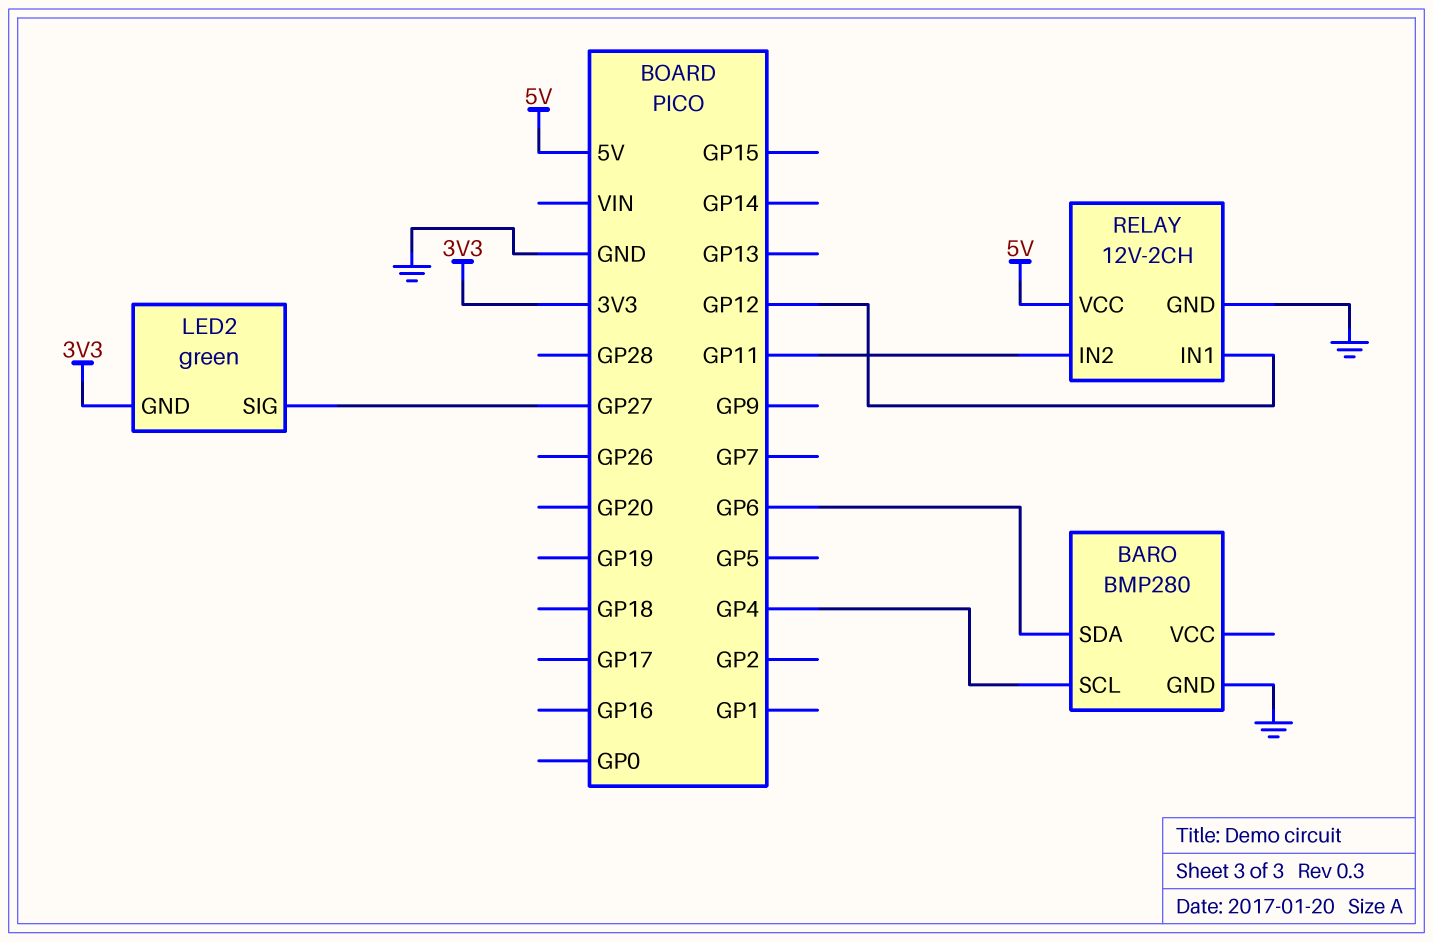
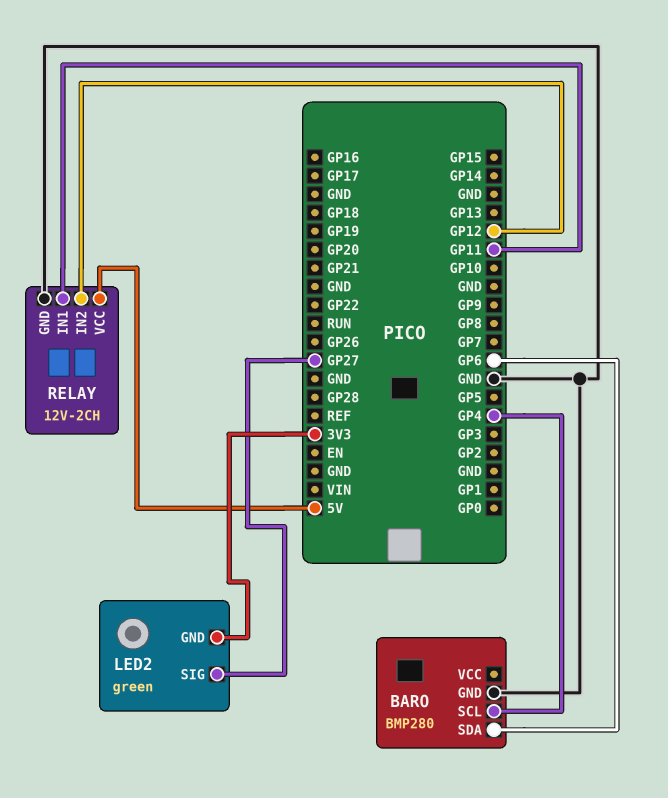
RELAY pin IN1: GP12 -> GP11
RELAY pin IN2: GP11 -> GP12

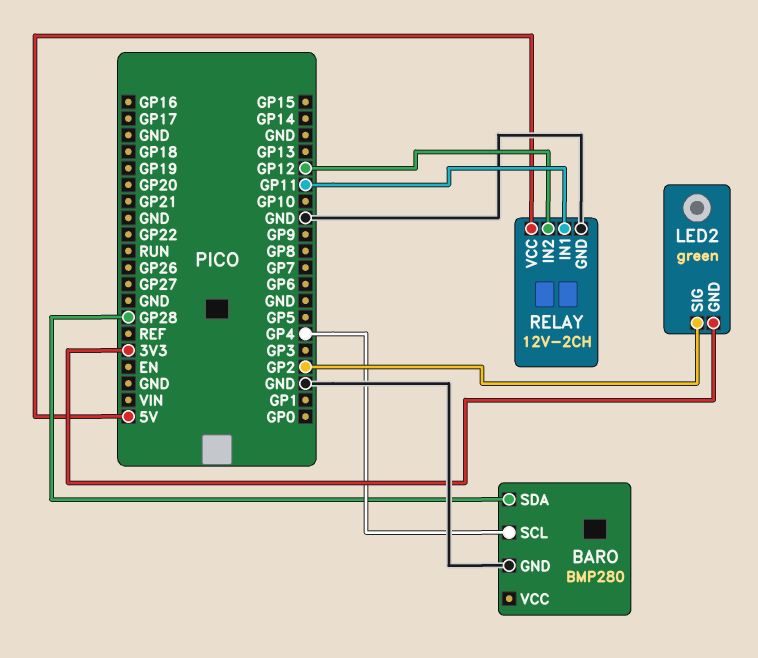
BARO pin SDA: GP6 -> GP28
LED2 pin SIG: GP27 -> GP2

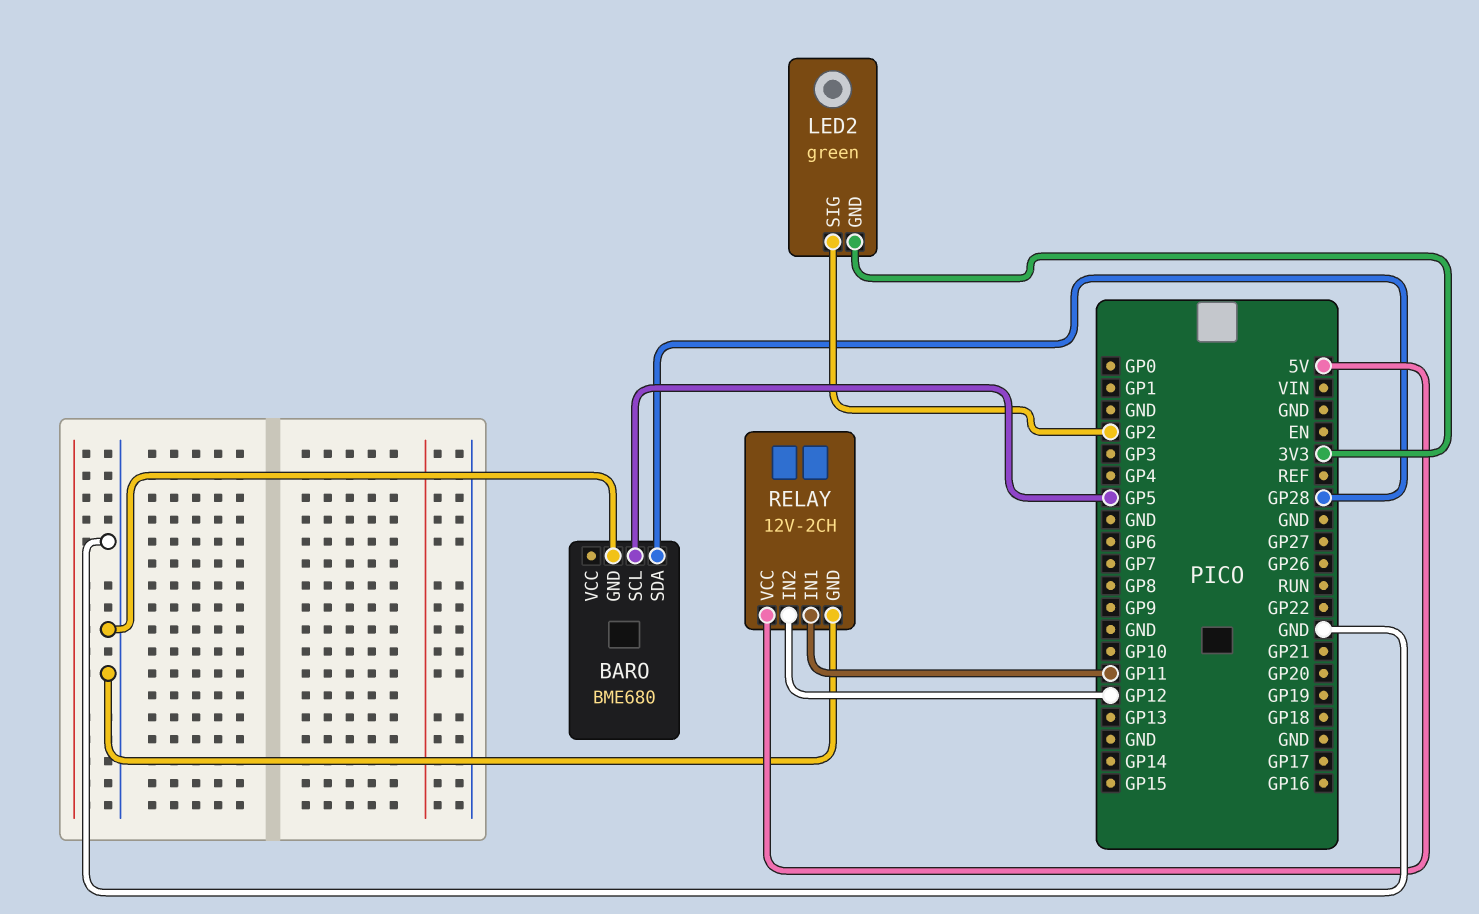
BARO: BMP280 -> BME680
BARO pin SCL: GP4 -> GP5

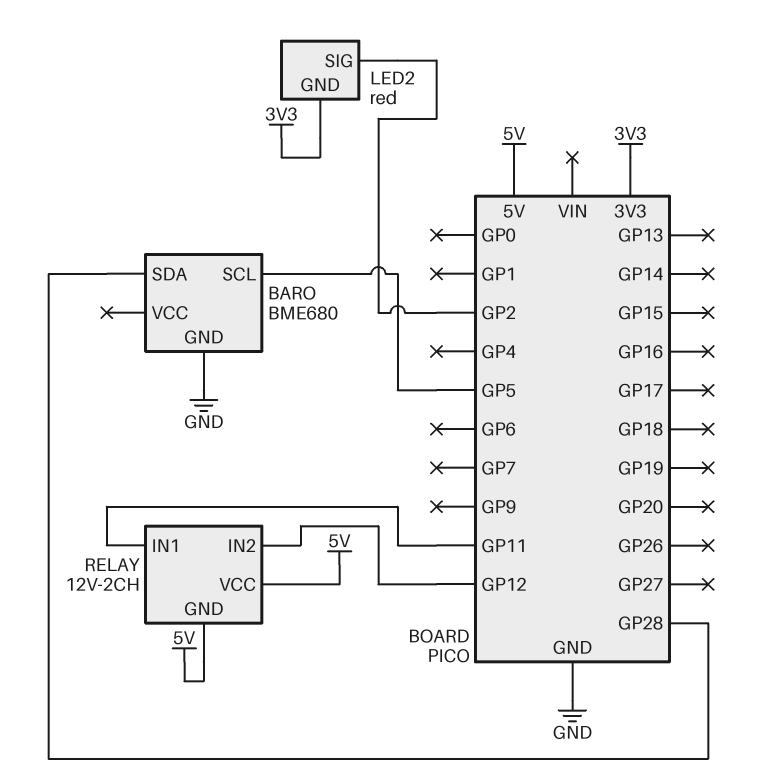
LED2: green -> red
RELAY pin GND: GND -> 5V

